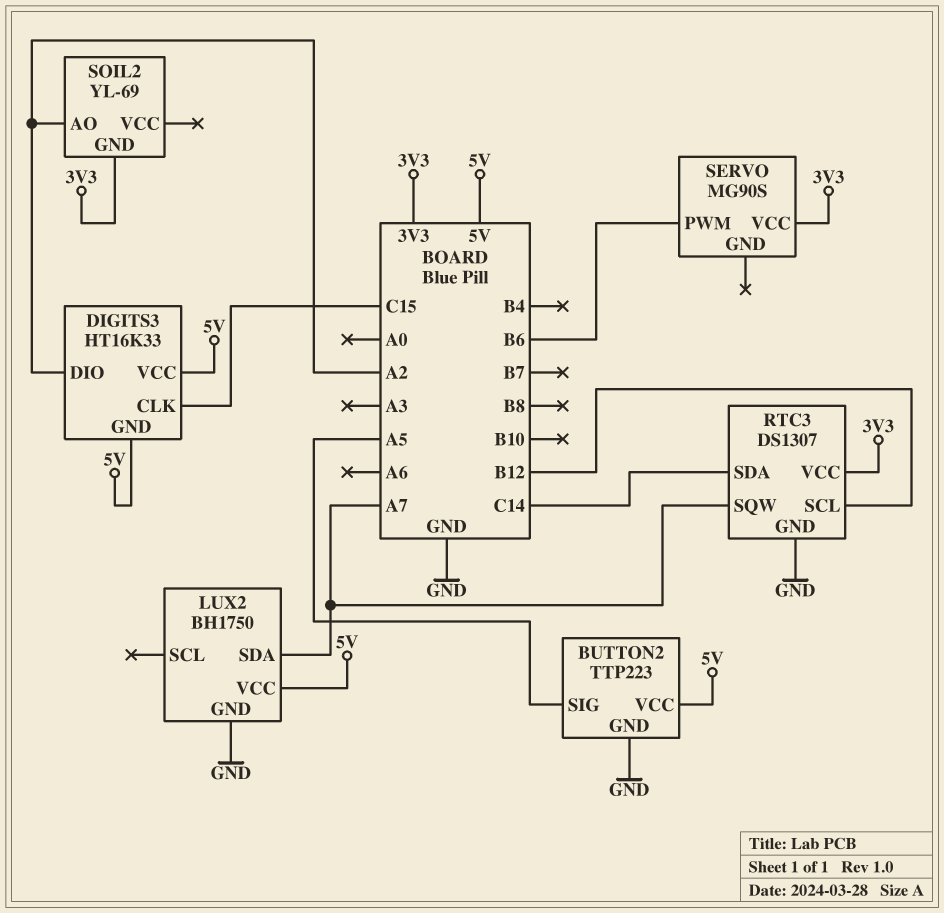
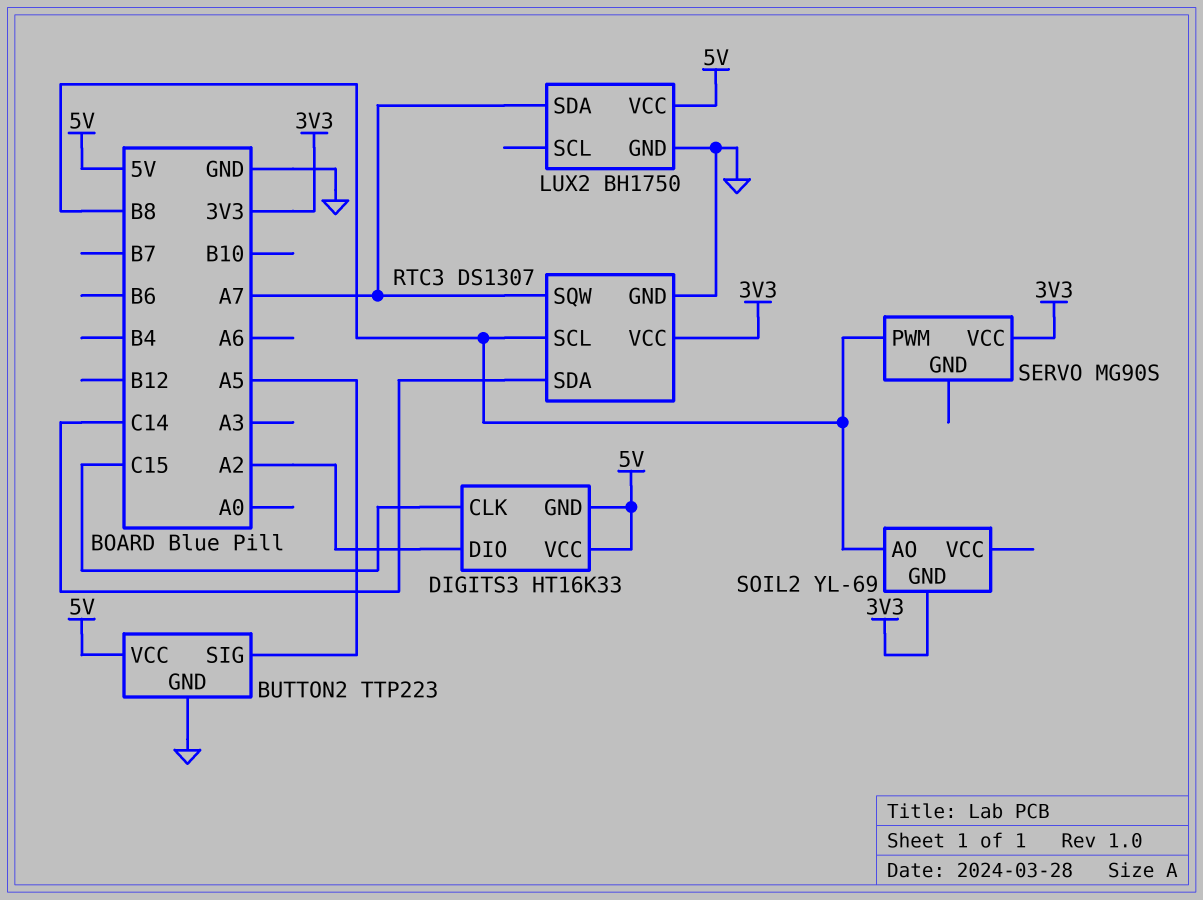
RTC3 pin SCL: B12 -> B8
SERVO pin PWM: B6 -> B8
SOIL2 pin AO: A2 -> B8

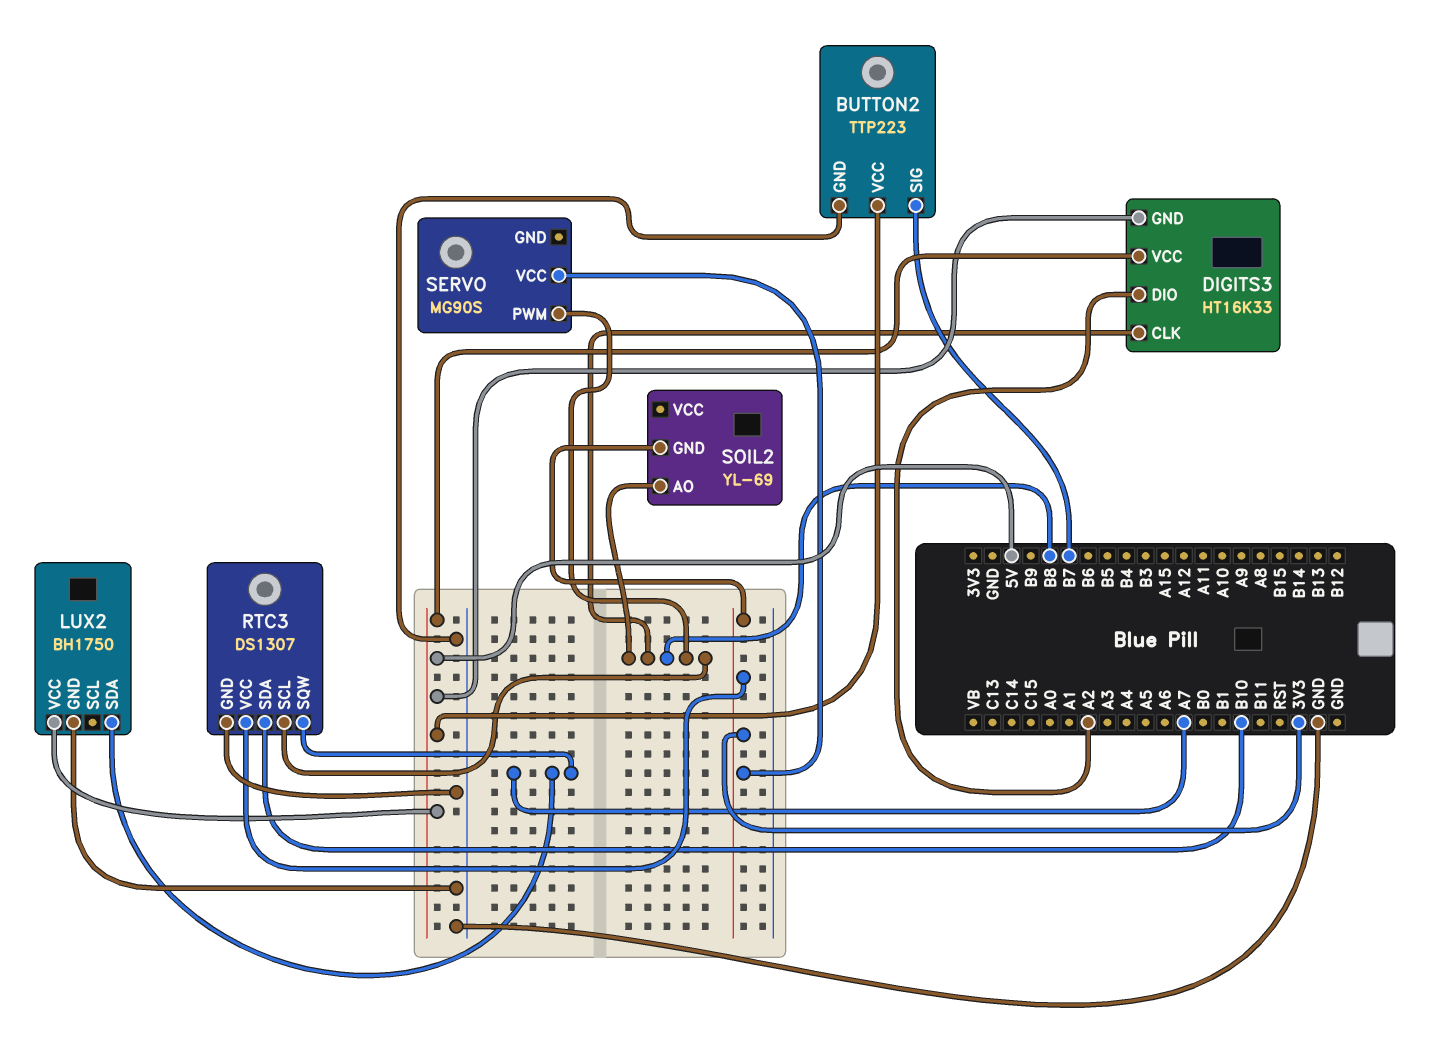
BUTTON2 pin SIG: A5 -> B7
DIGITS3 pin CLK: C15 -> B8
RTC3 pin SDA: C14 -> B10

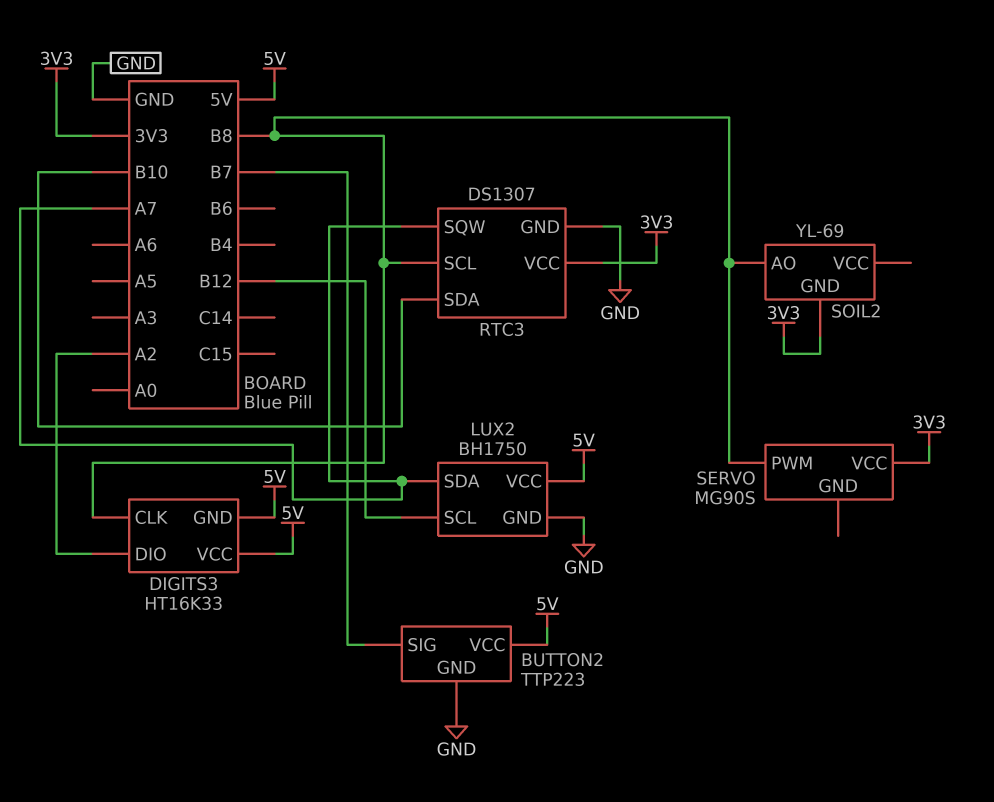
LUX2 pin SCL: none -> B12

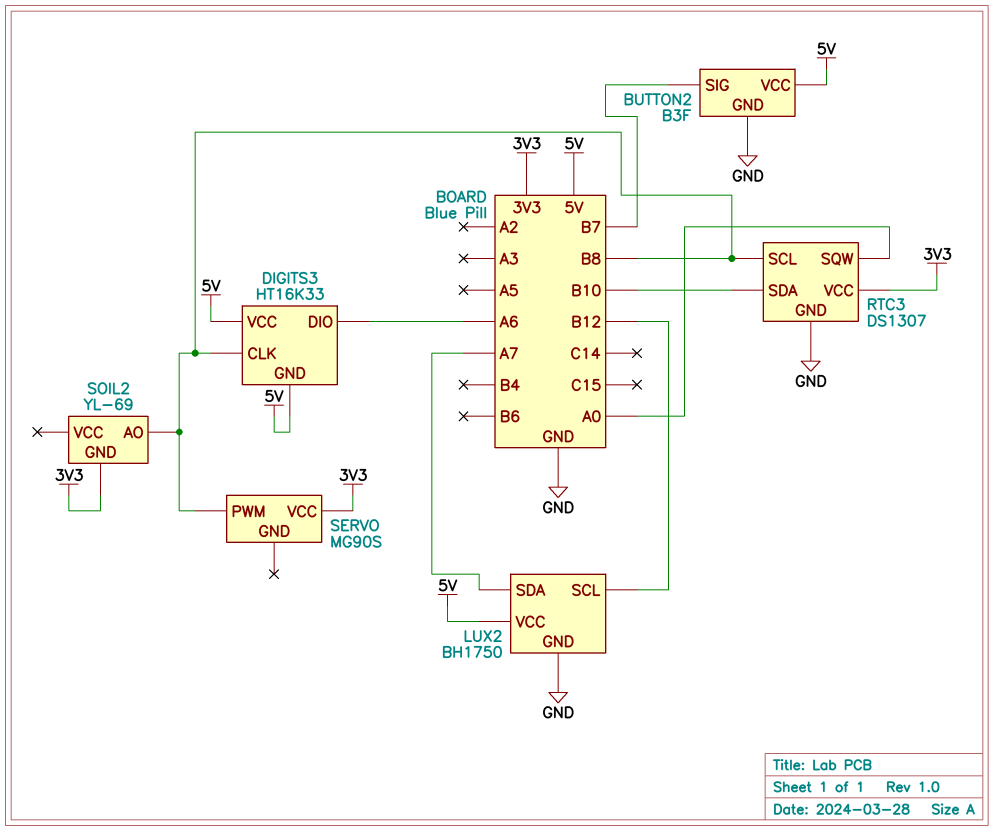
BUTTON2: TTP223 -> B3F
DIGITS3 pin DIO: A2 -> A6
RTC3 pin SQW: A7 -> A0

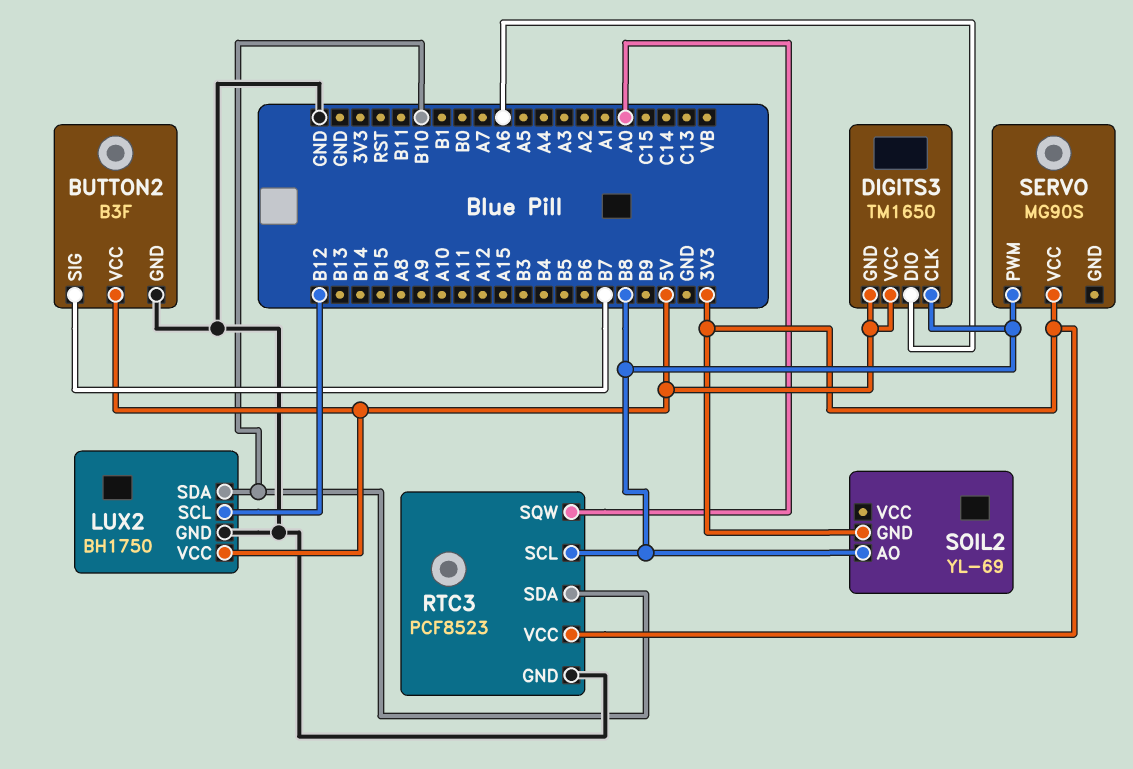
DIGITS3: HT16K33 -> TM1650
LUX2 pin SDA: A7 -> B10
RTC3: DS1307 -> PCF8523

